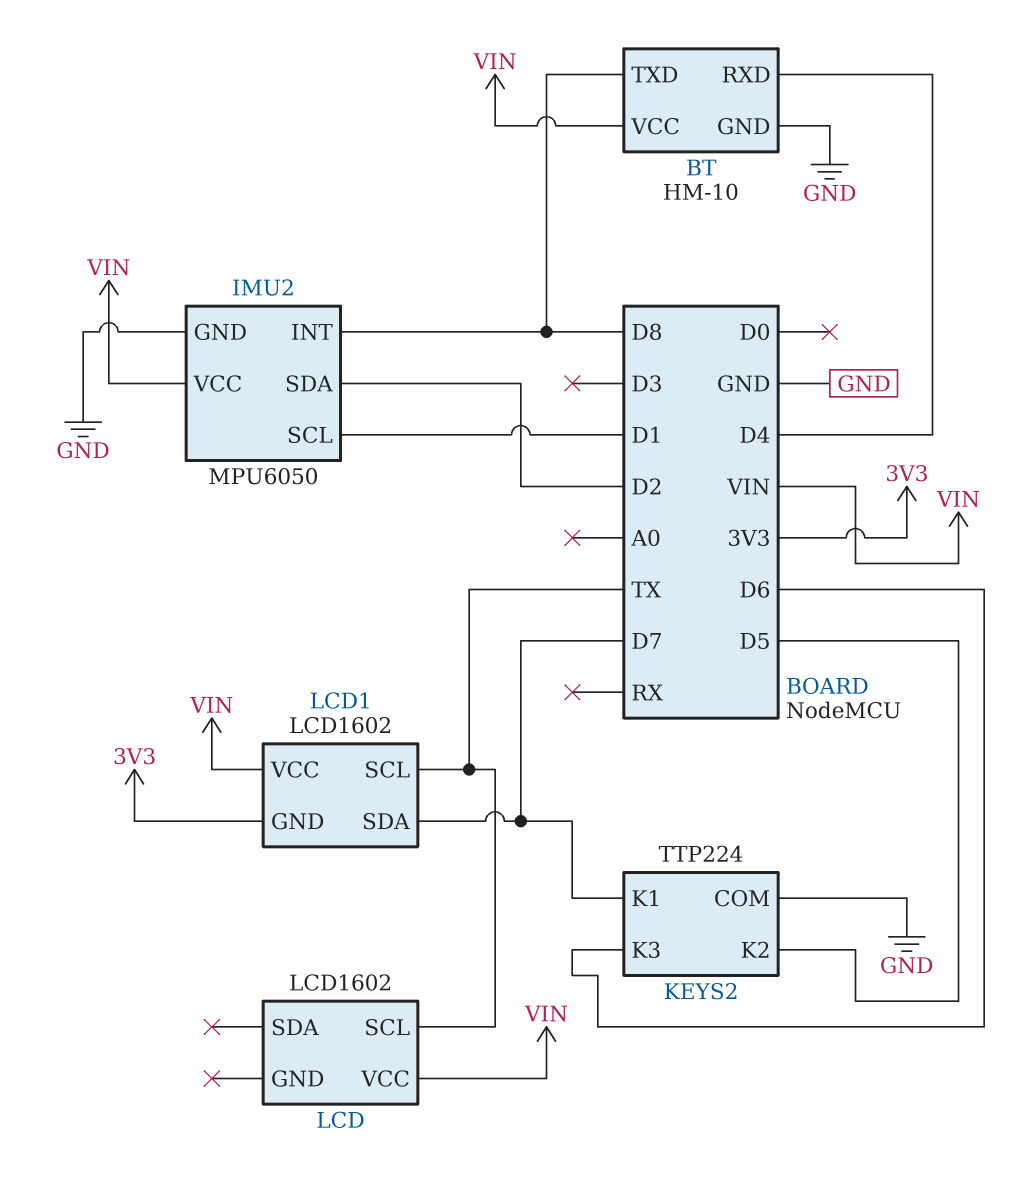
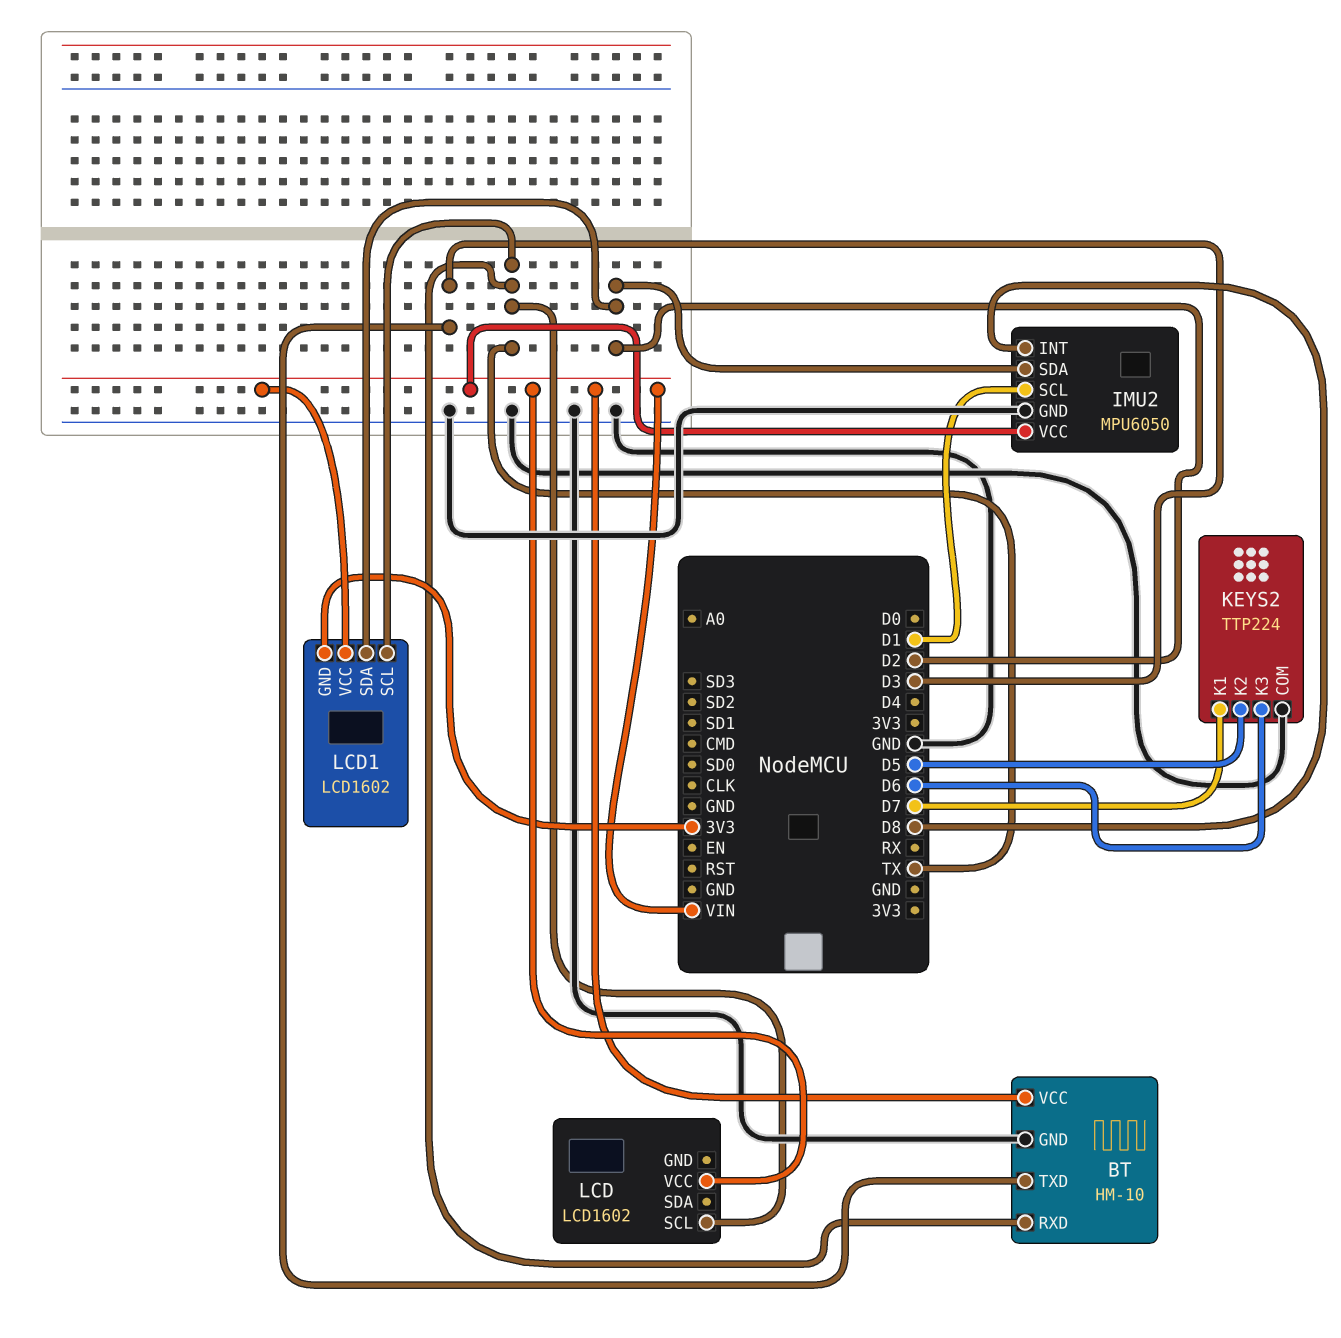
BT pin RXD: D4 -> TX
BT pin TXD: D8 -> D3
LCD1 pin SDA: D7 -> D2

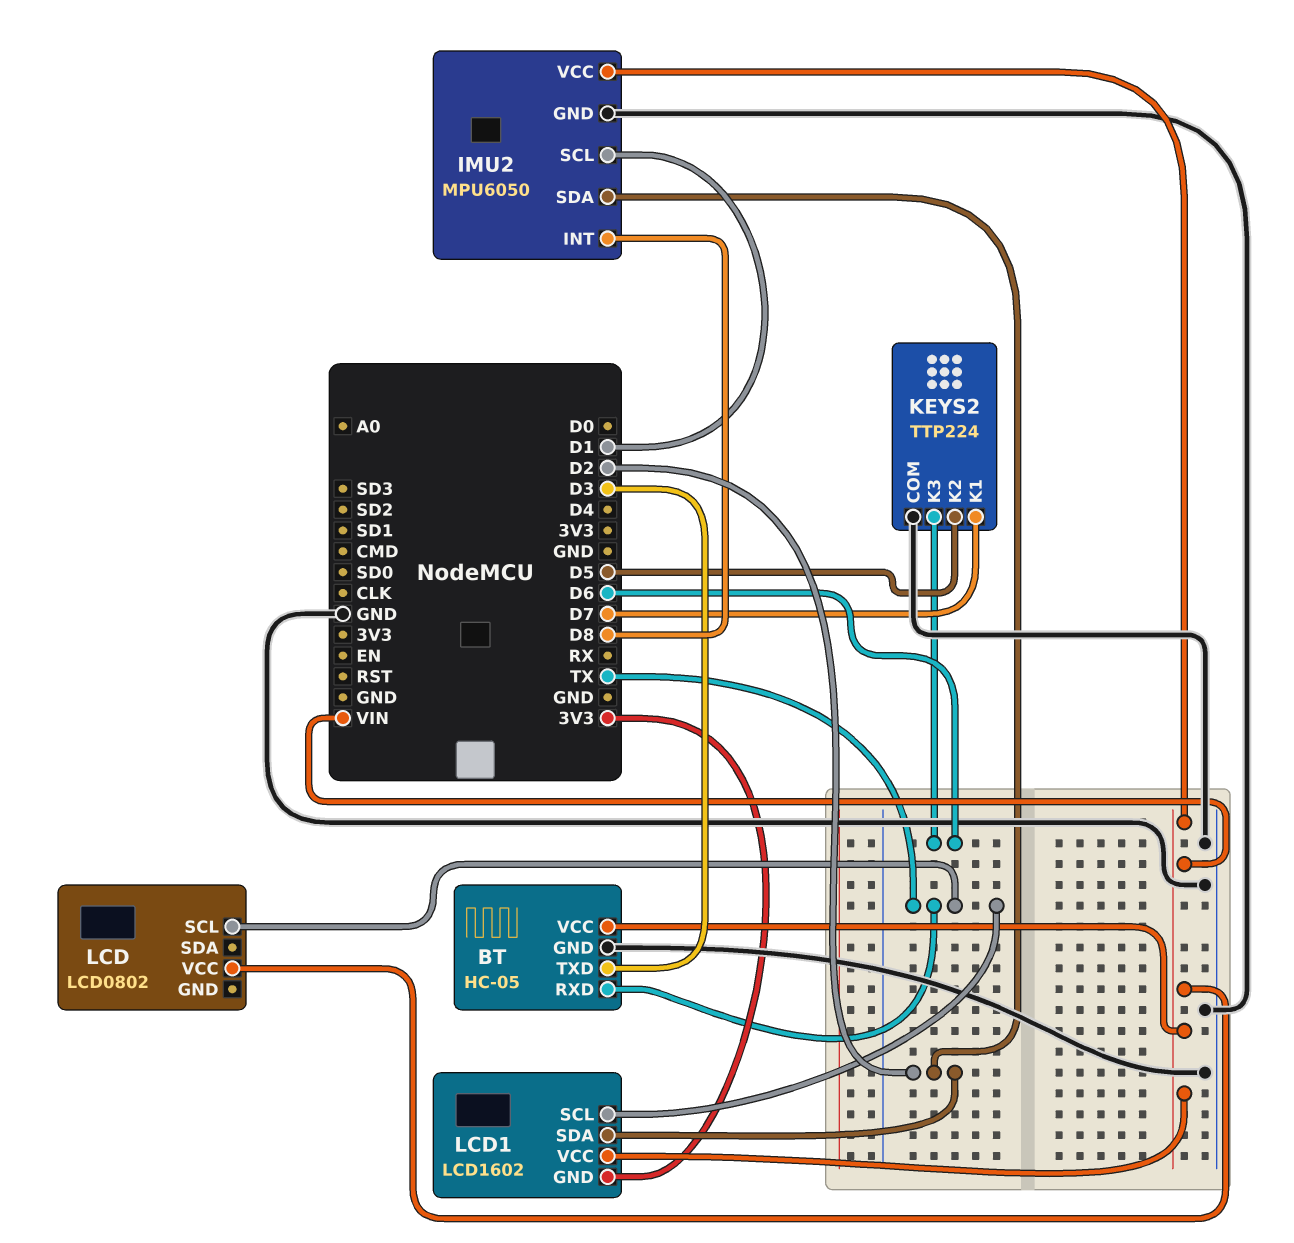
BT: HM-10 -> HC-05
LCD: LCD1602 -> LCD0802

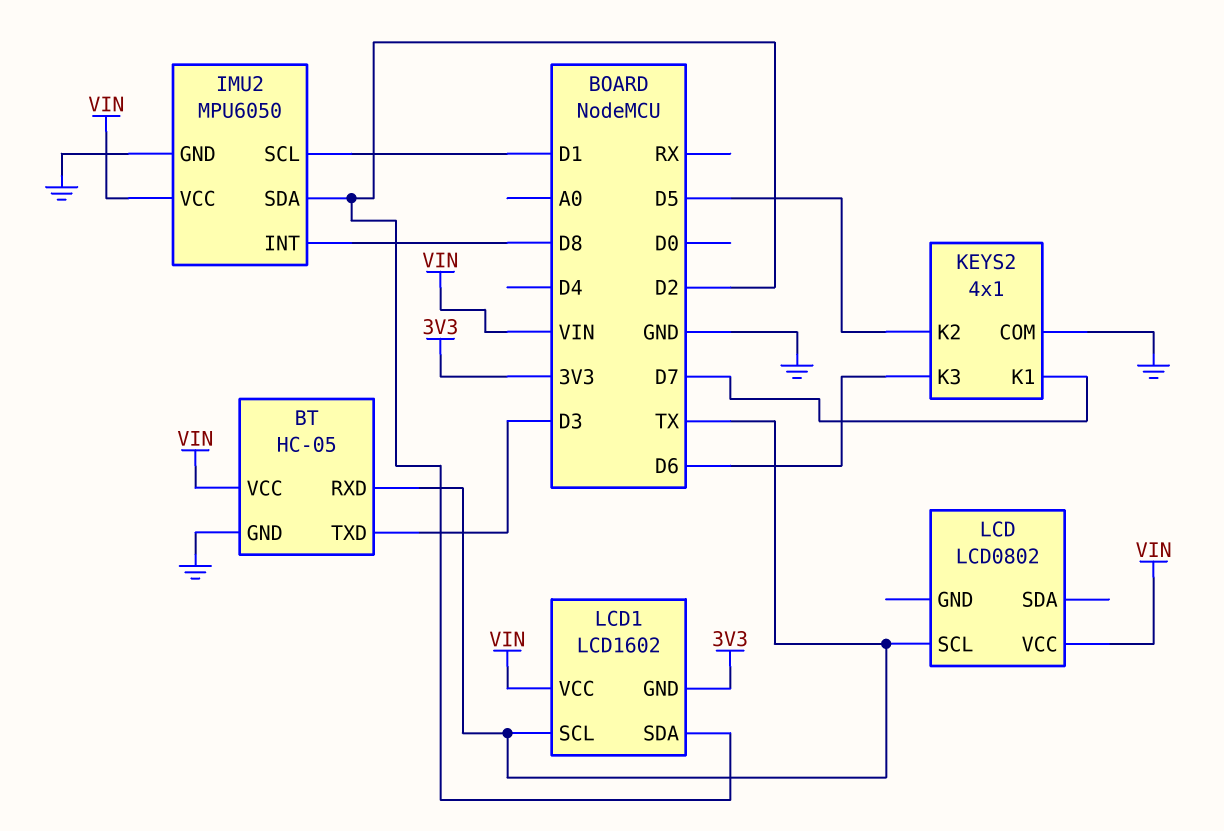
KEYS2: TTP224 -> 4x1

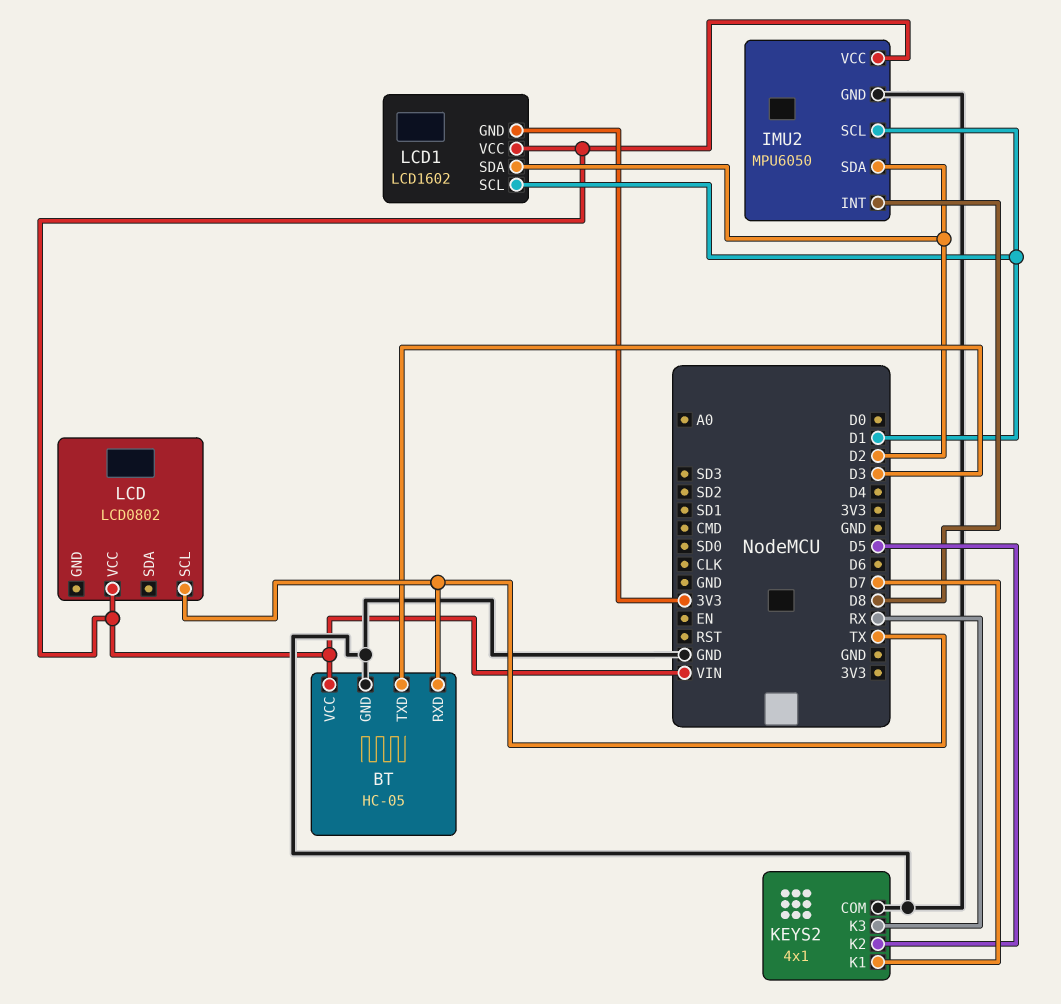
KEYS2 pin K3: D6 -> RX
LCD1 pin SCL: TX -> D1

